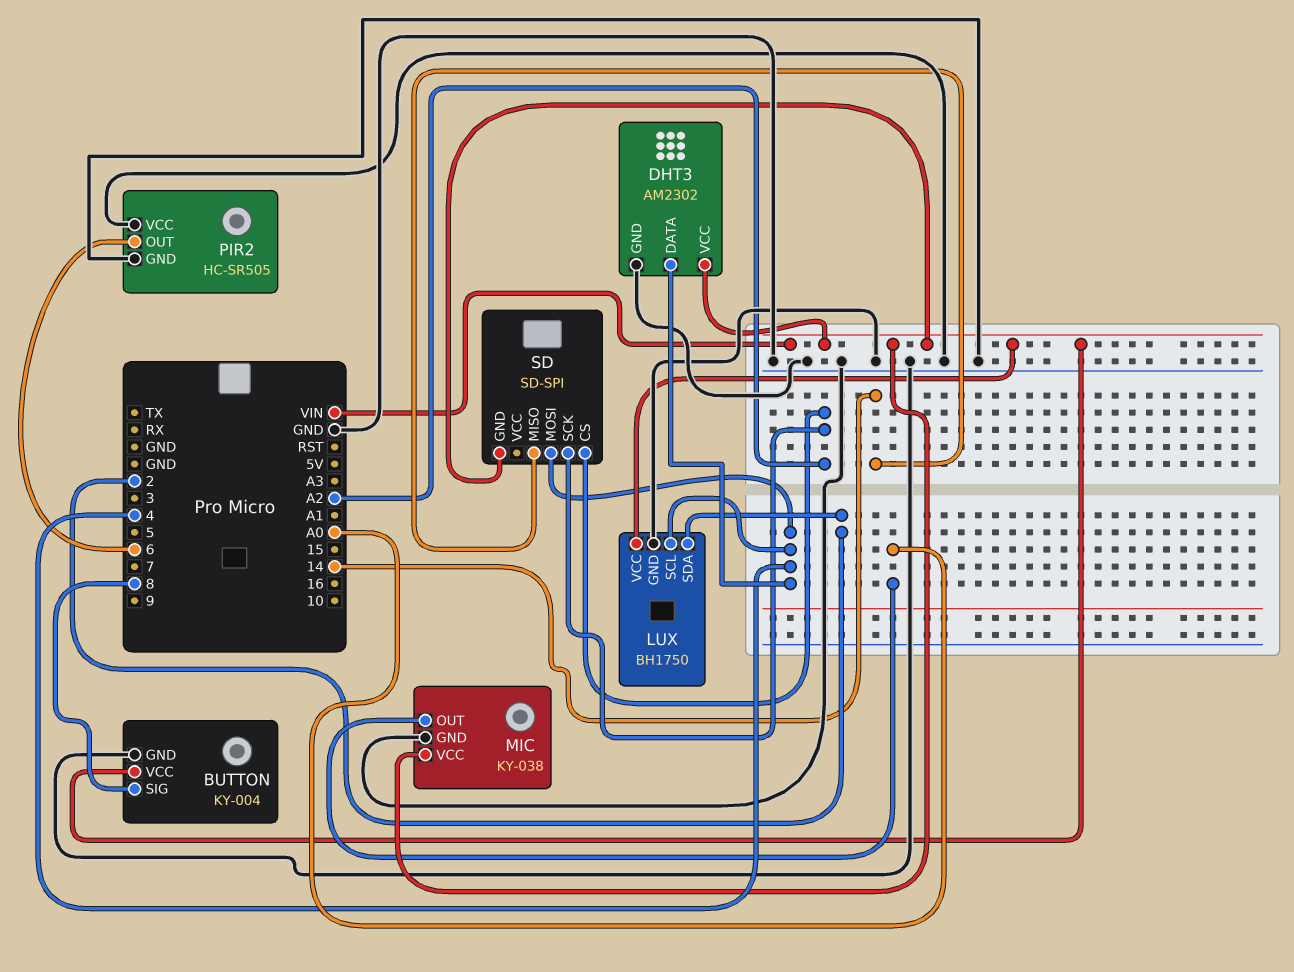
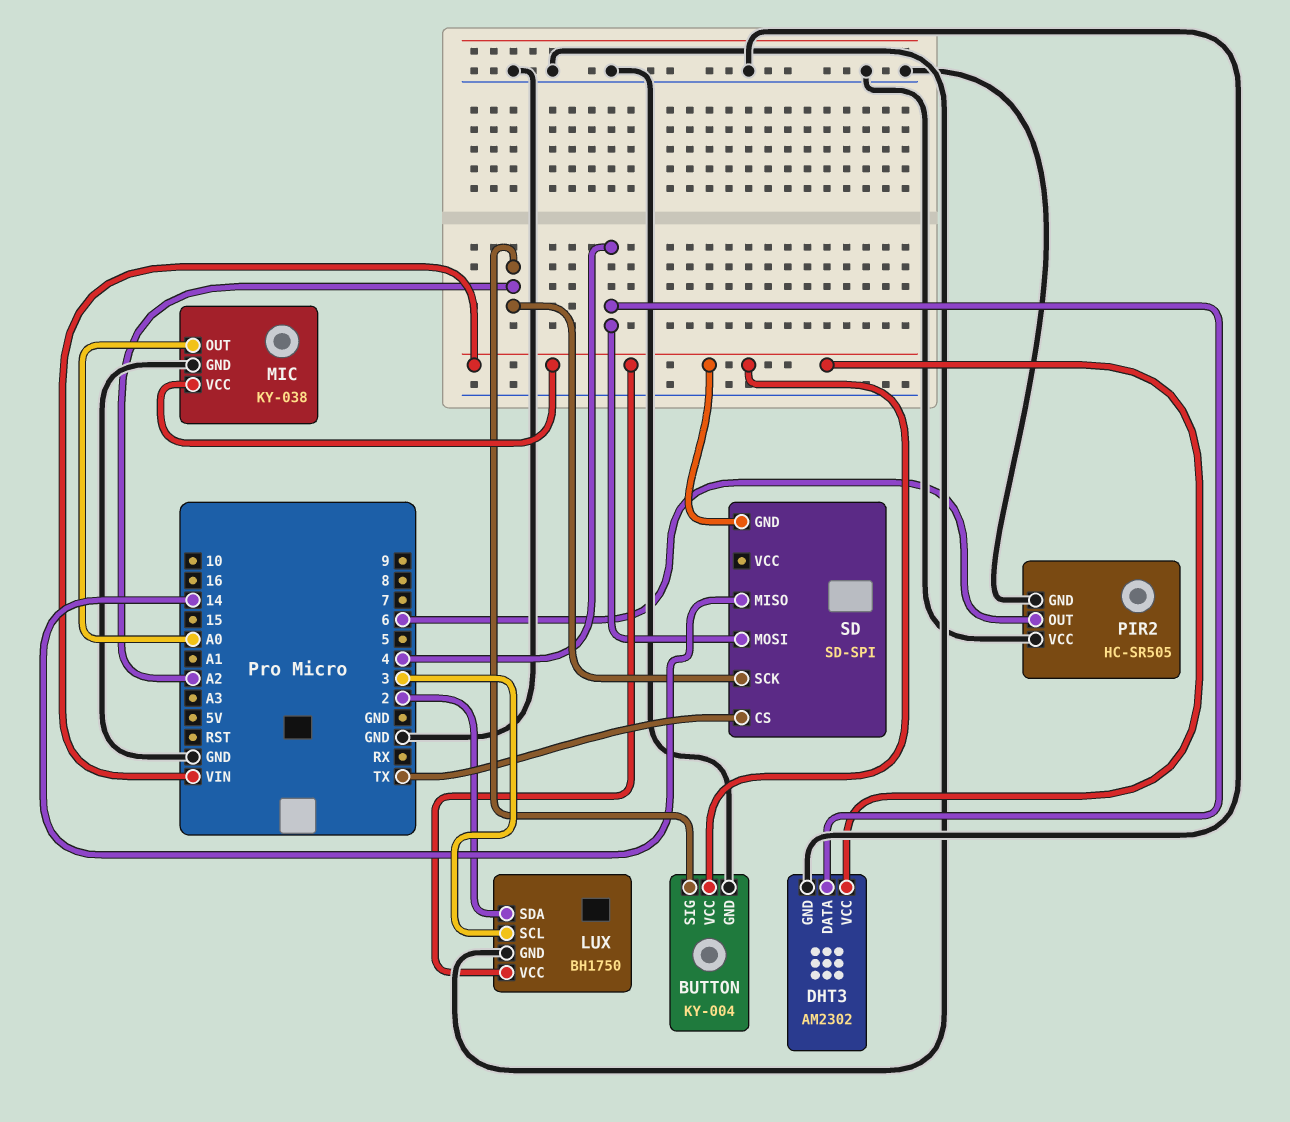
BUTTON pin SIG: 8 -> A2
LUX pin SCL: 4 -> 3
SD pin CS: A2 -> TX

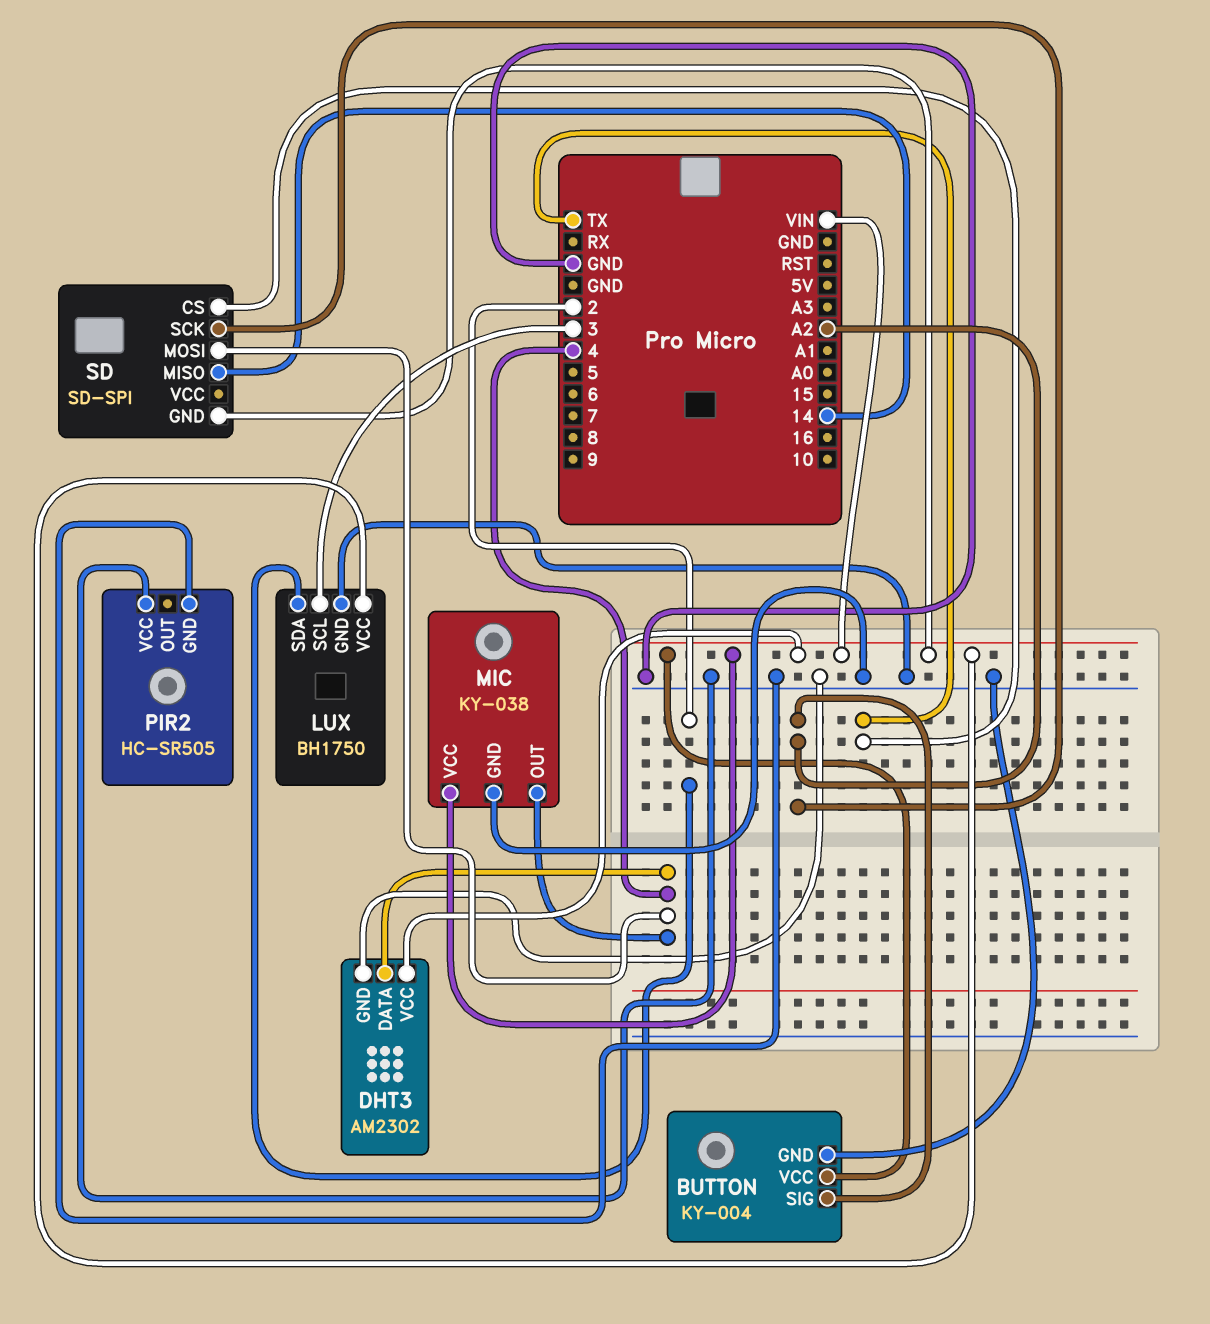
MIC pin OUT: A0 -> 4
PIR2 pin OUT: 6 -> none

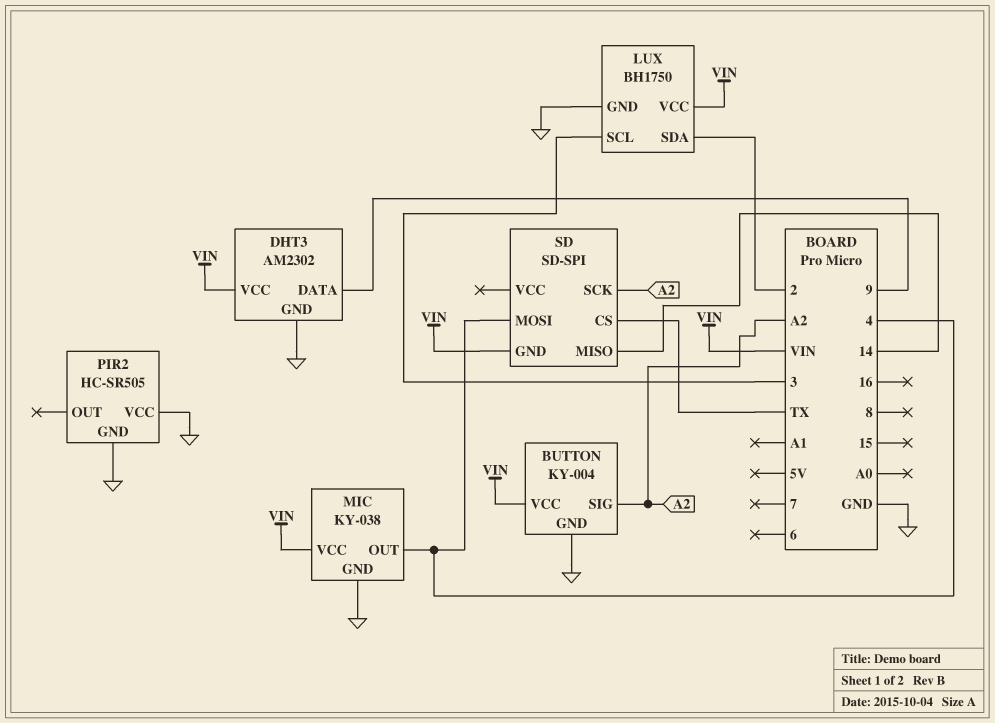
DHT3 pin DATA: 4 -> 9

